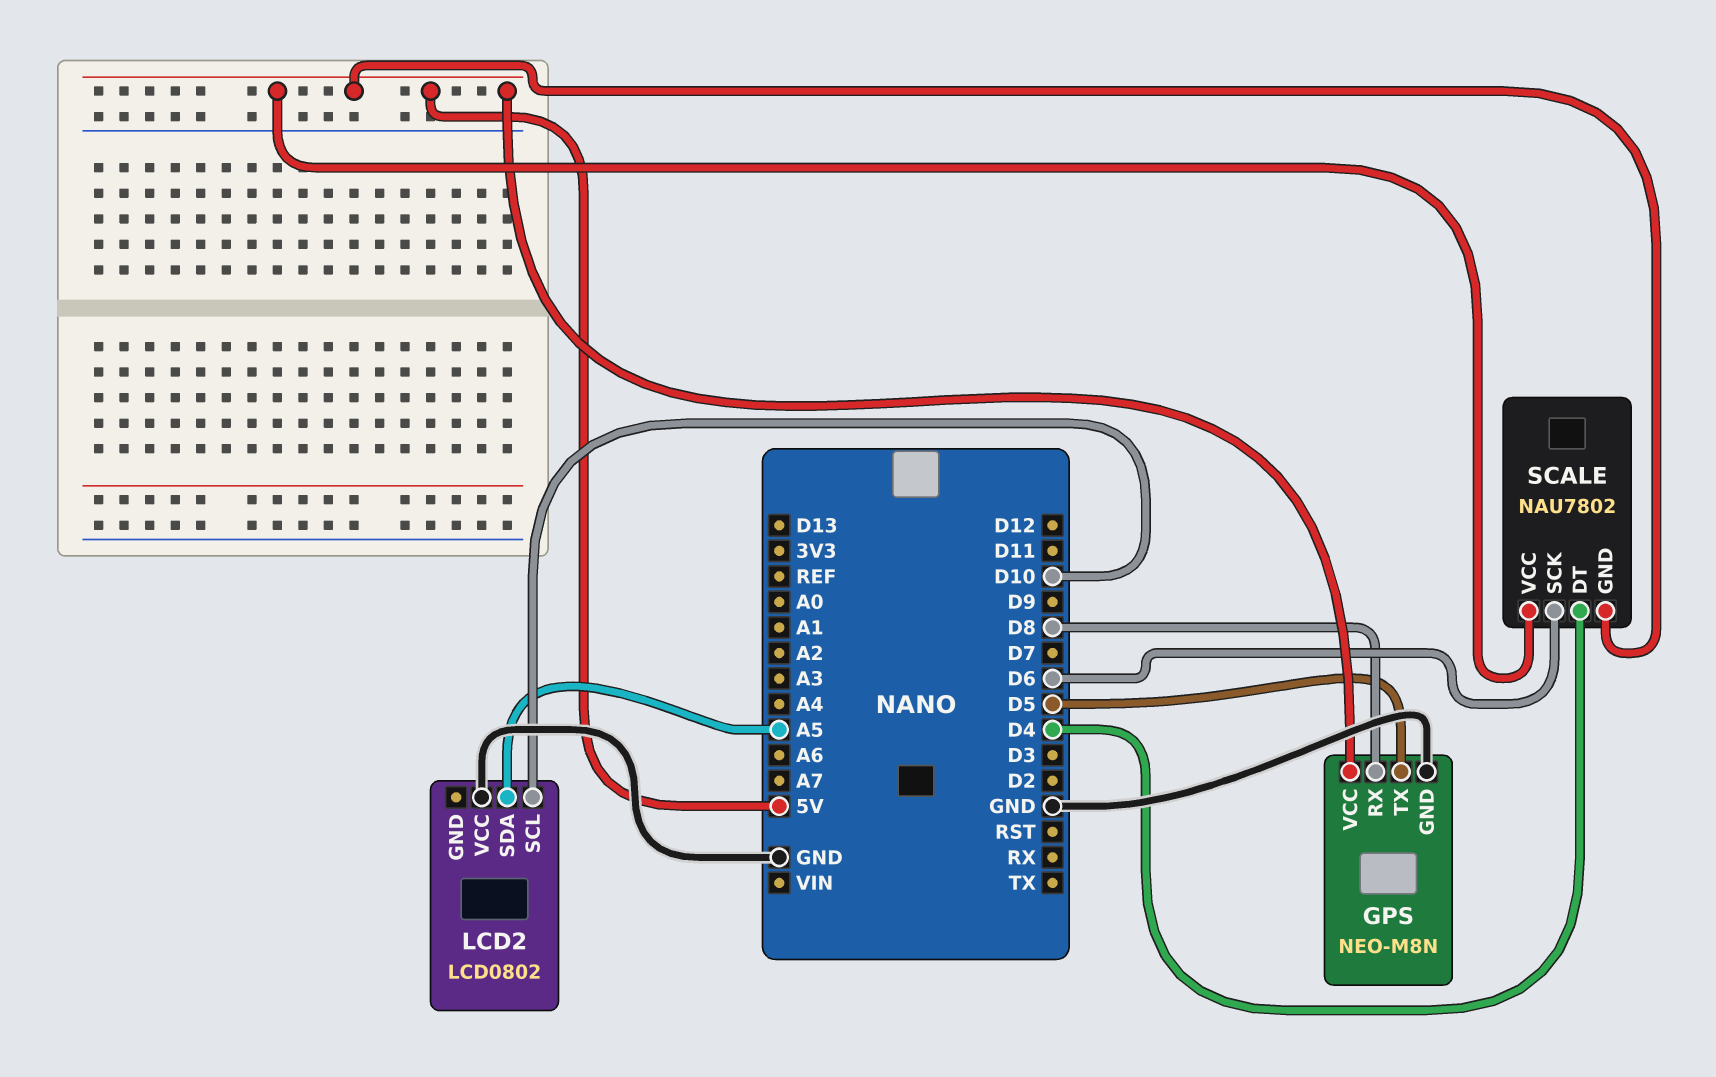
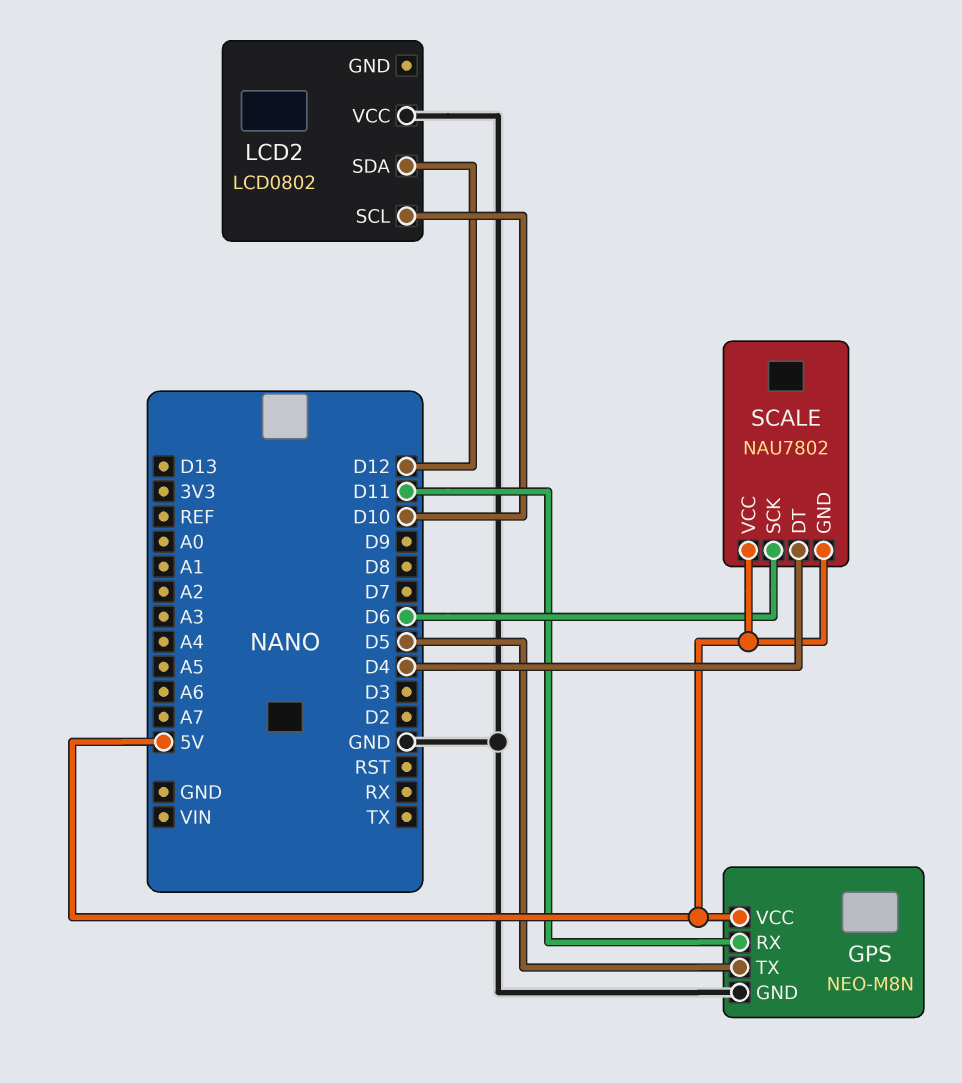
GPS pin RX: D8 -> D11
LCD2 pin SDA: A5 -> D12

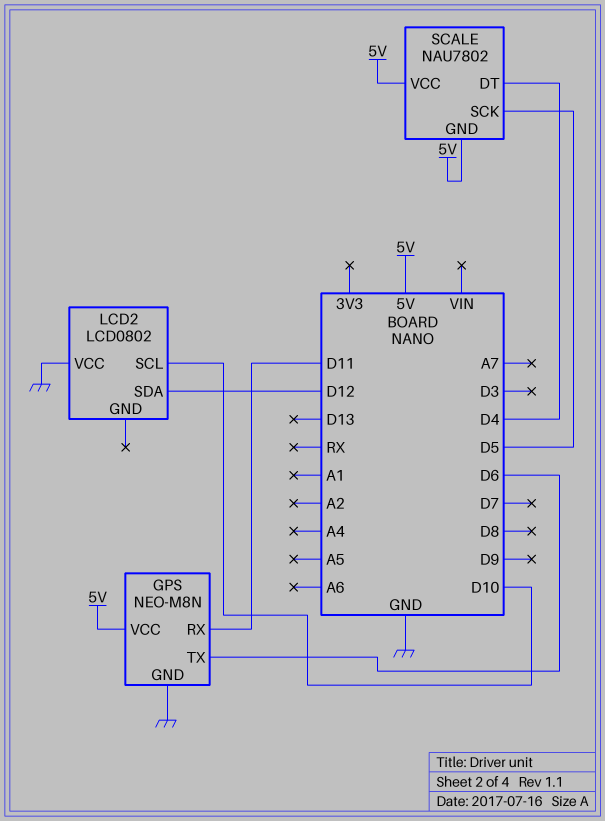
GPS pin TX: D5 -> D6
SCALE pin SCK: D6 -> D5

